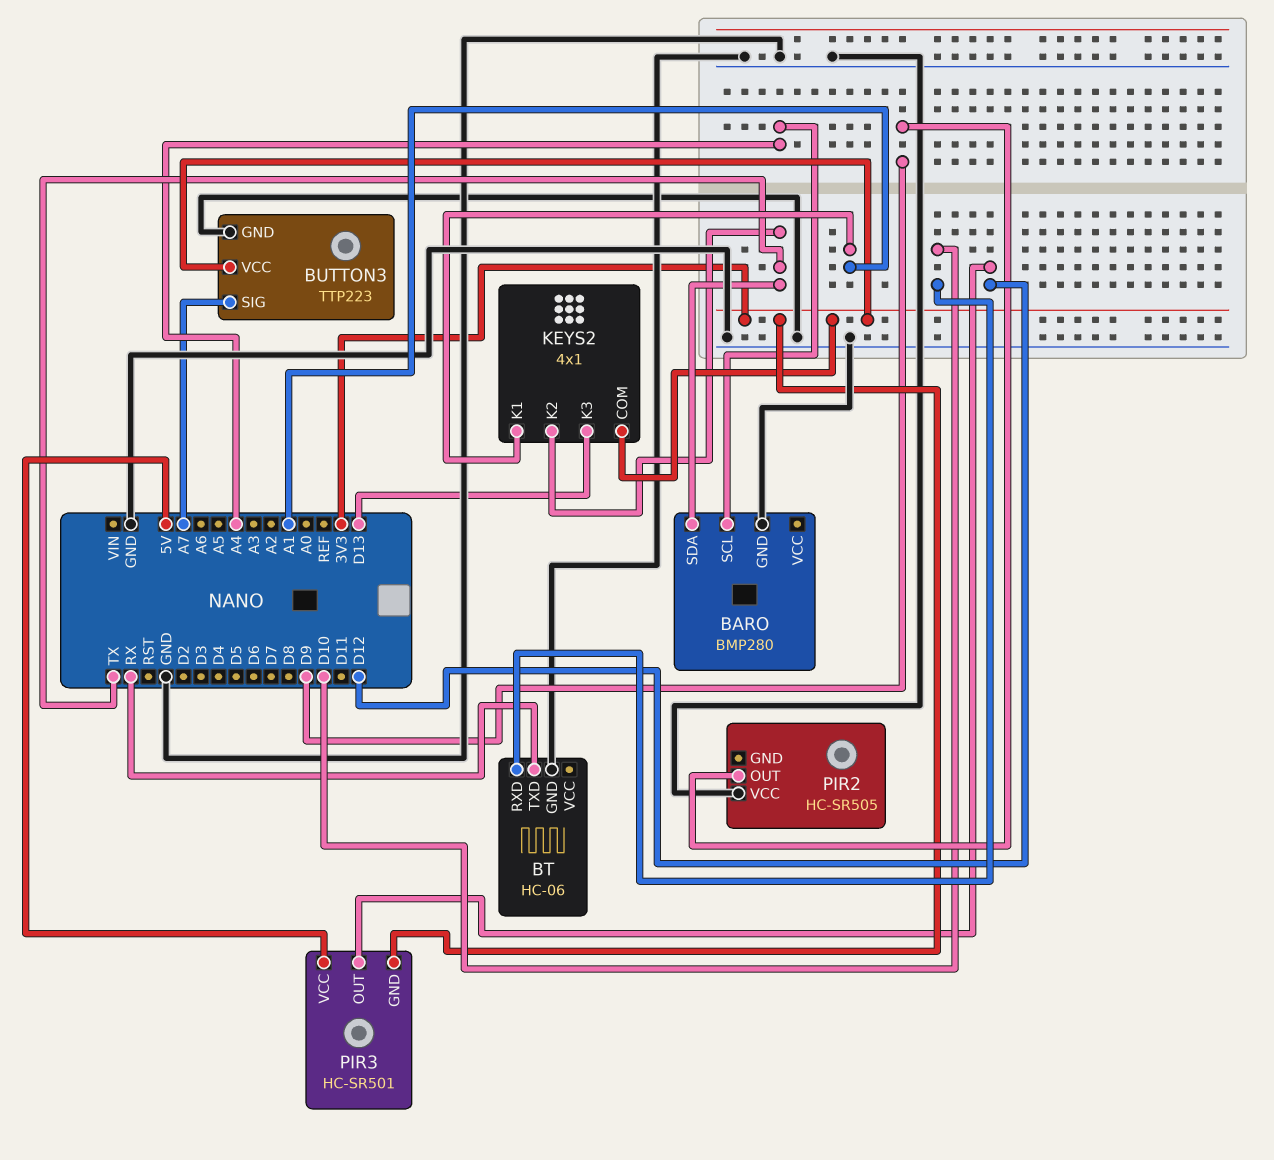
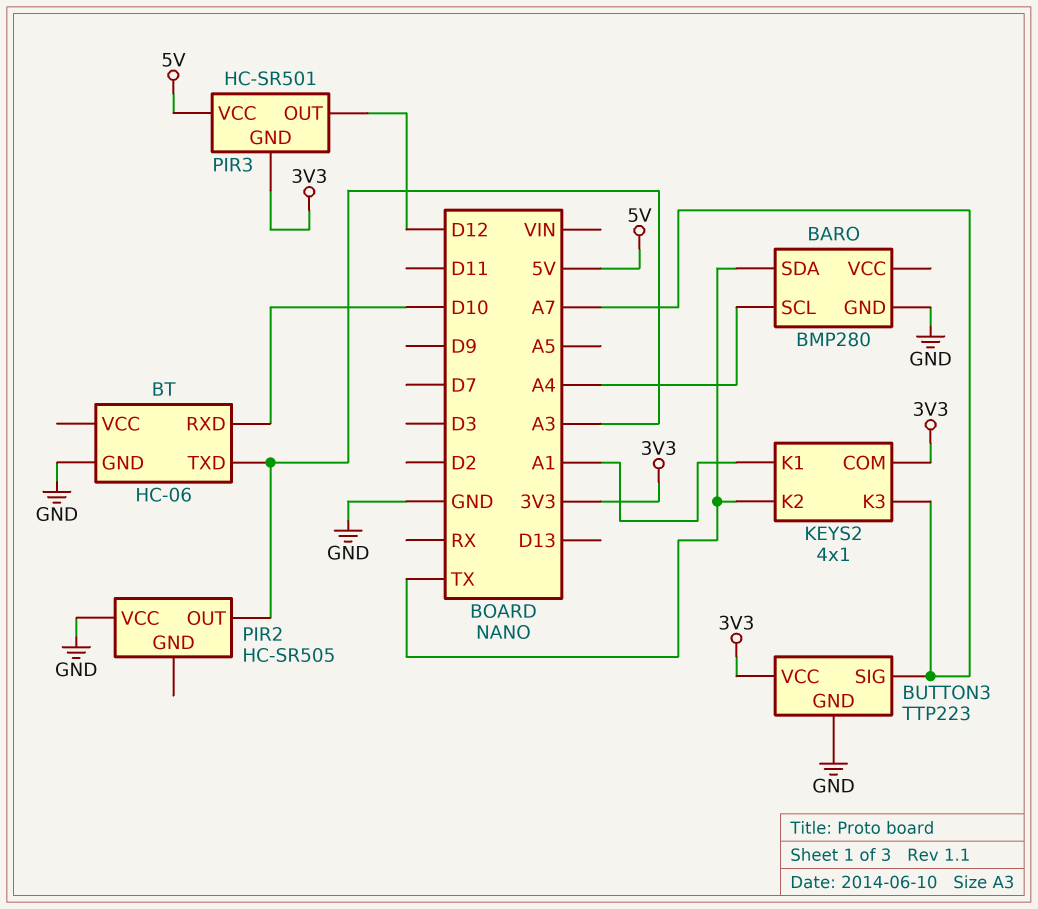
BT pin TXD: RX -> A3
KEYS2 pin K3: D13 -> A7
PIR2 pin OUT: D9 -> A3

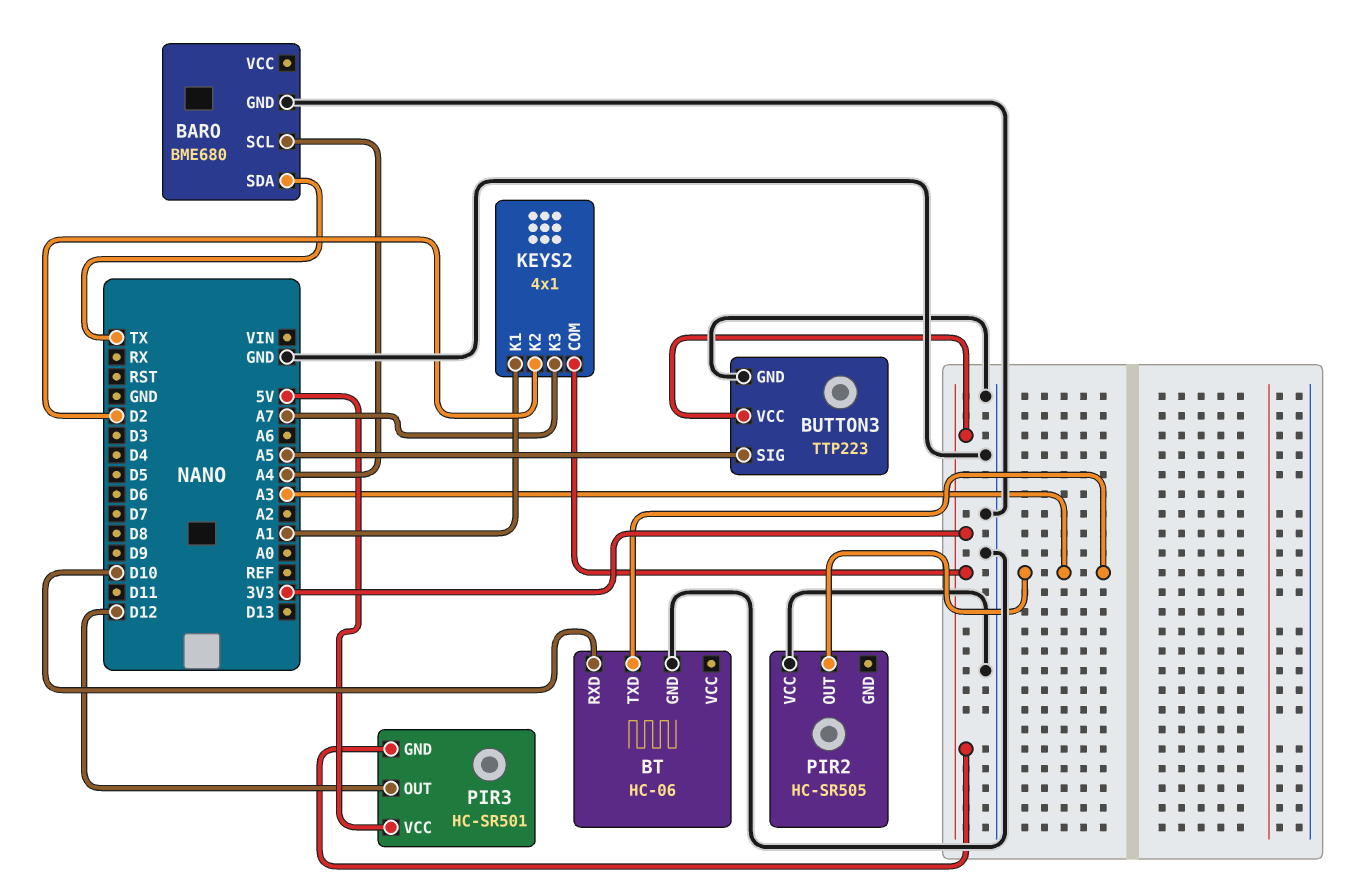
BARO: BMP280 -> BME680
BUTTON3 pin SIG: A7 -> A5
KEYS2 pin K2: TX -> D2

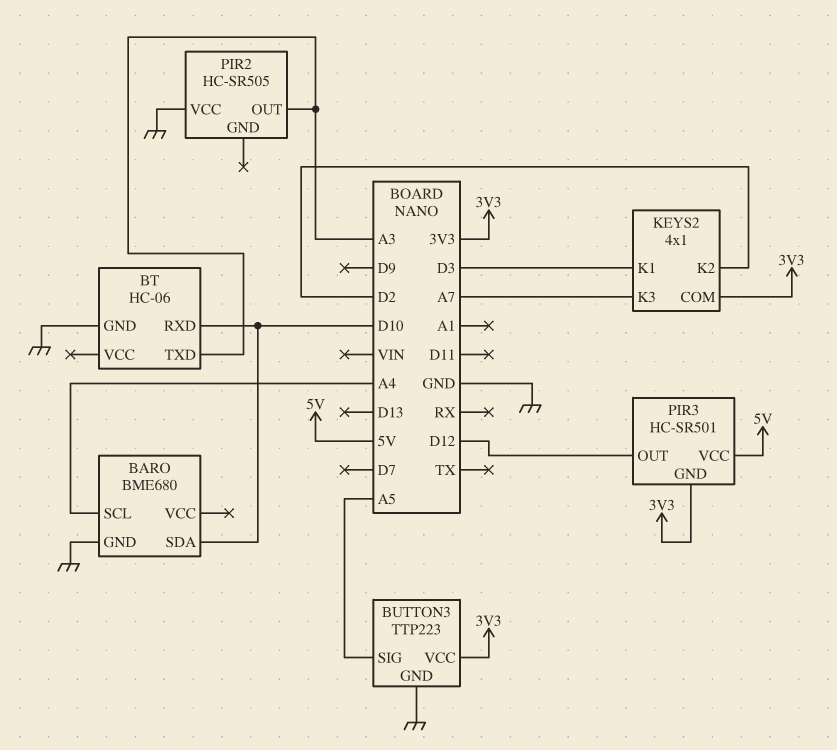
BARO pin SDA: TX -> D10
KEYS2 pin K1: A1 -> D3

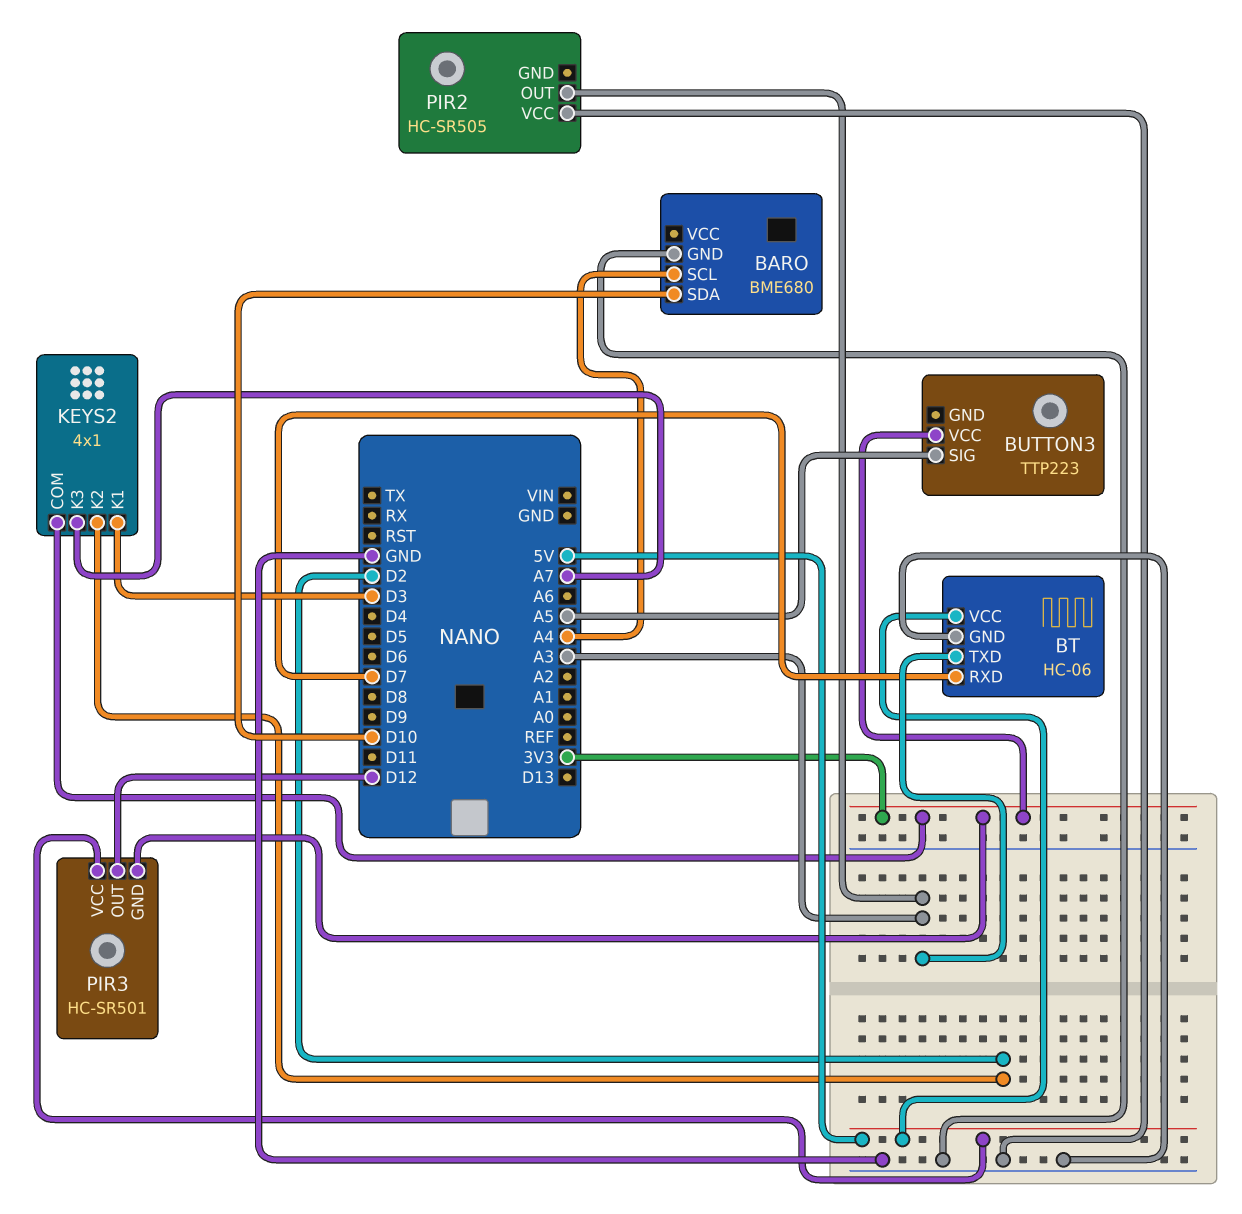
BT pin RXD: D10 -> D7
BT pin VCC: none -> 5V
BUTTON3 pin GND: GND -> none

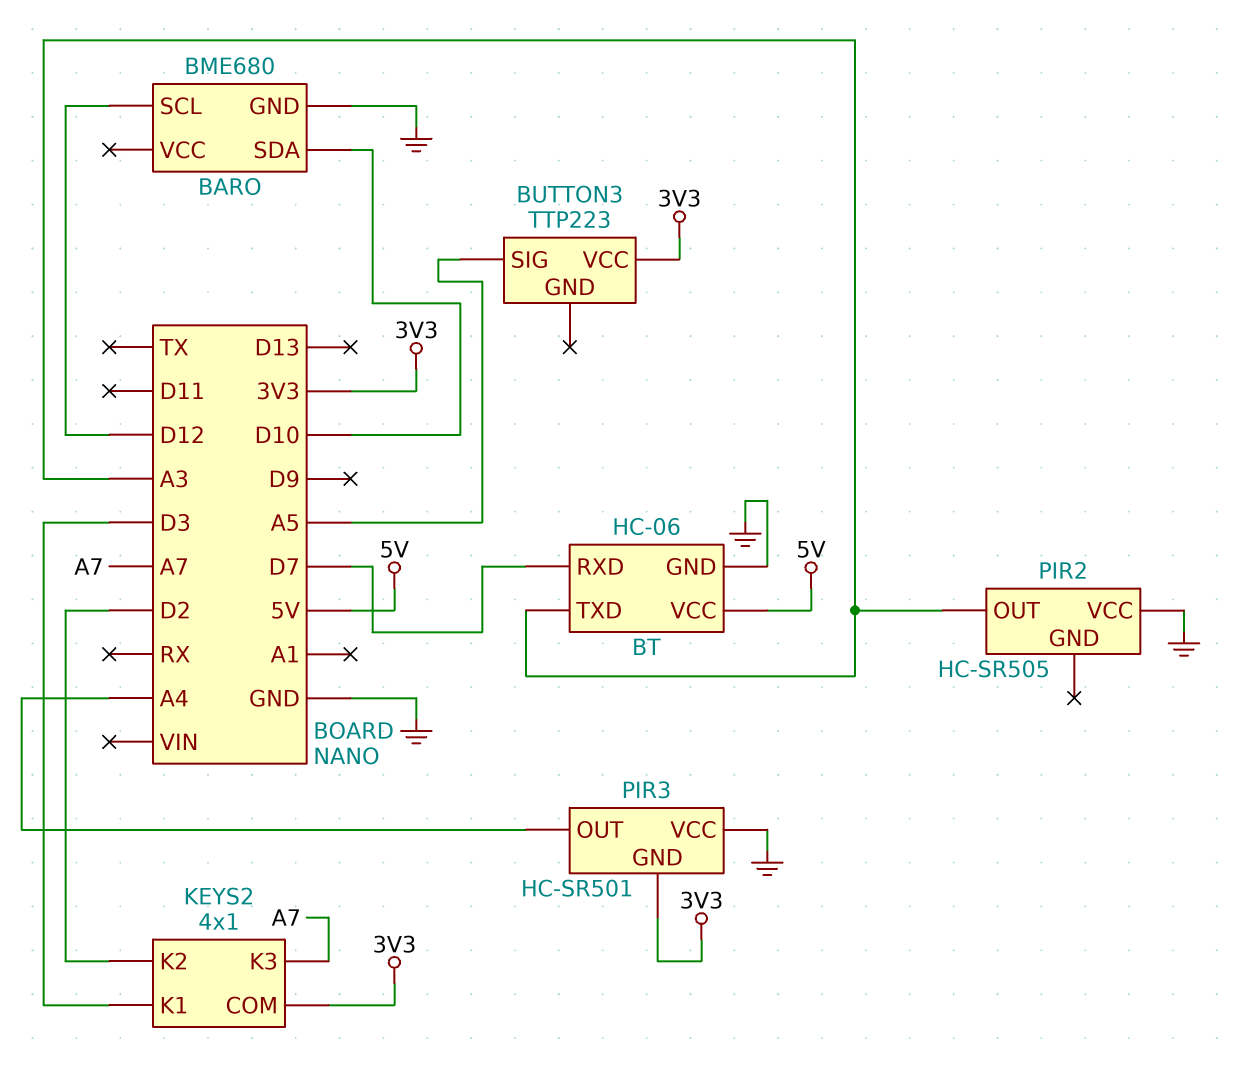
BARO pin SCL: A4 -> D12
PIR3 pin OUT: D12 -> A4
PIR3 pin VCC: 5V -> GND

